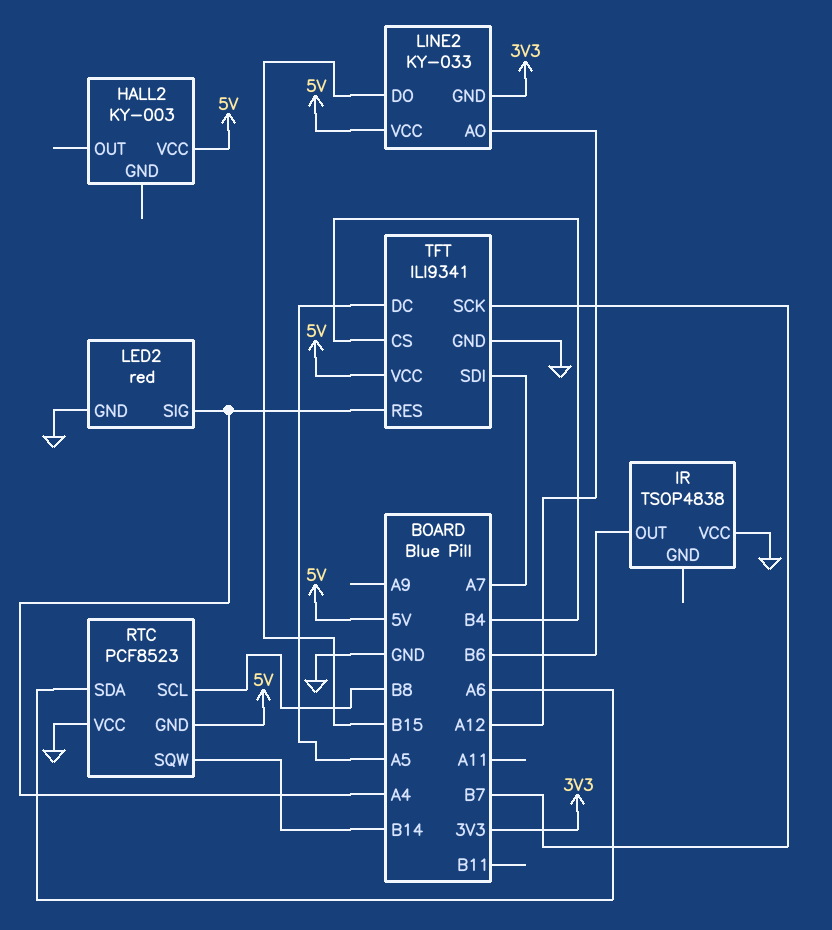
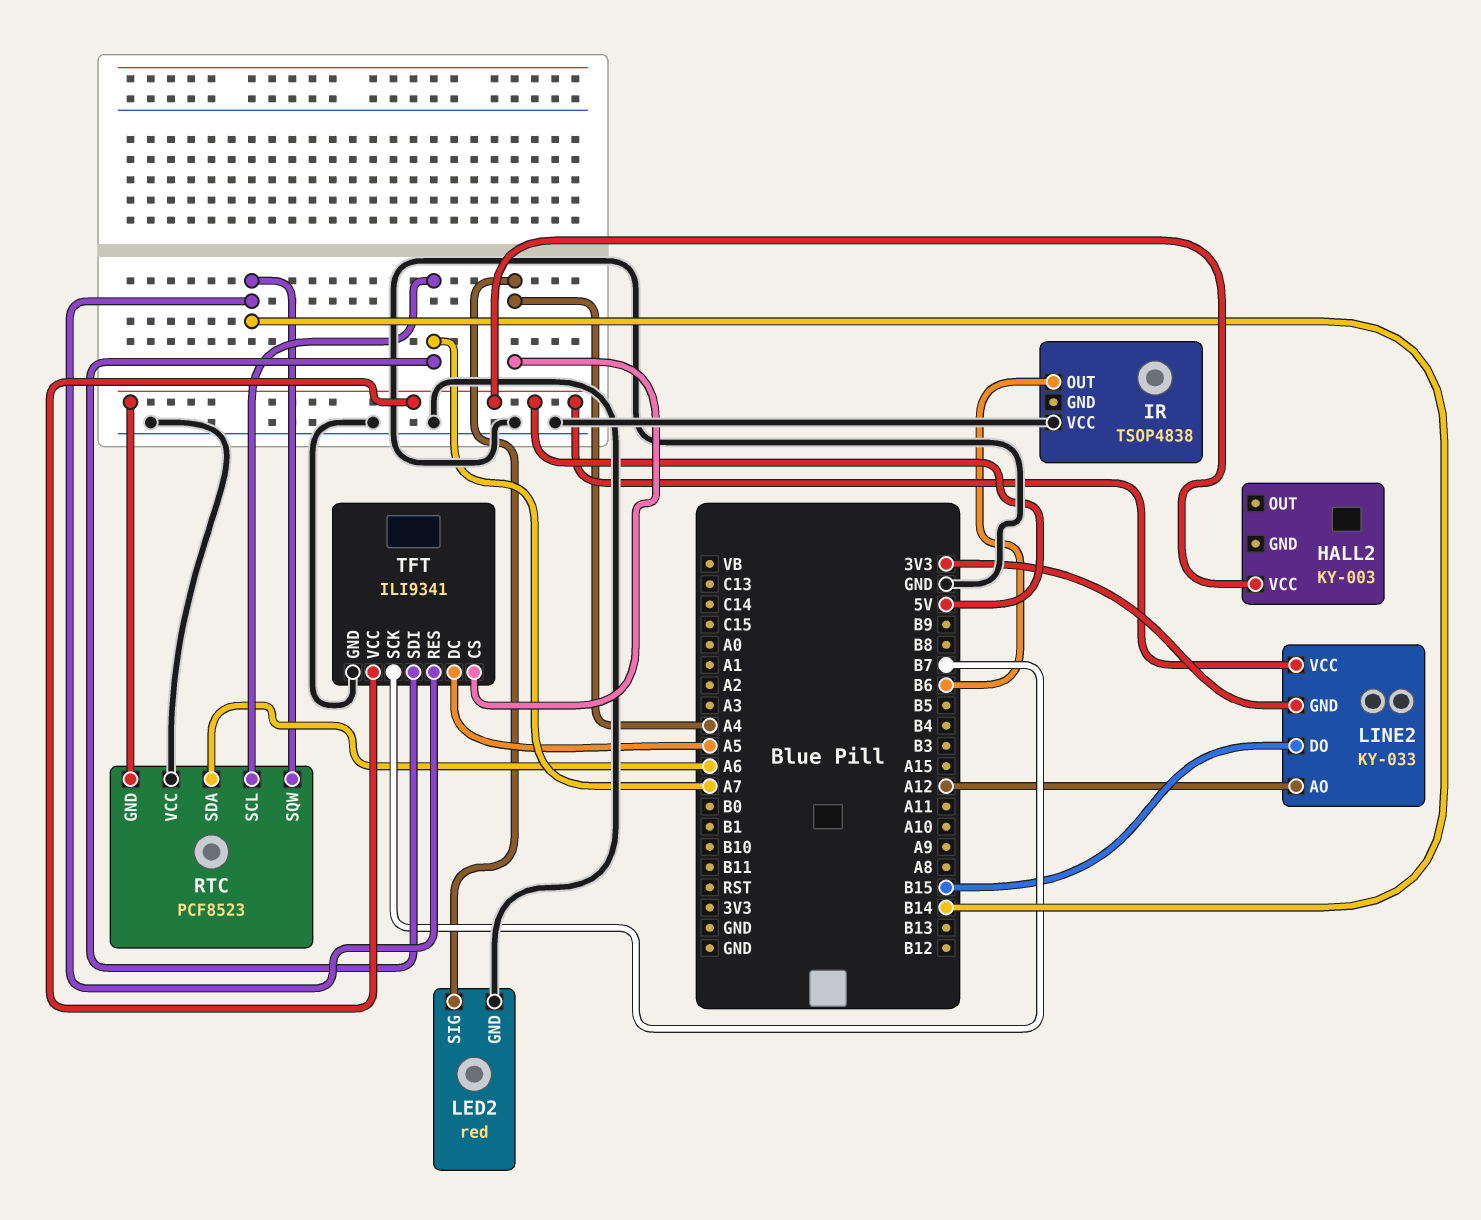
RTC pin SCL: B8 -> A7
TFT pin CS: B4 -> A4
TFT pin RES: A4 -> B14

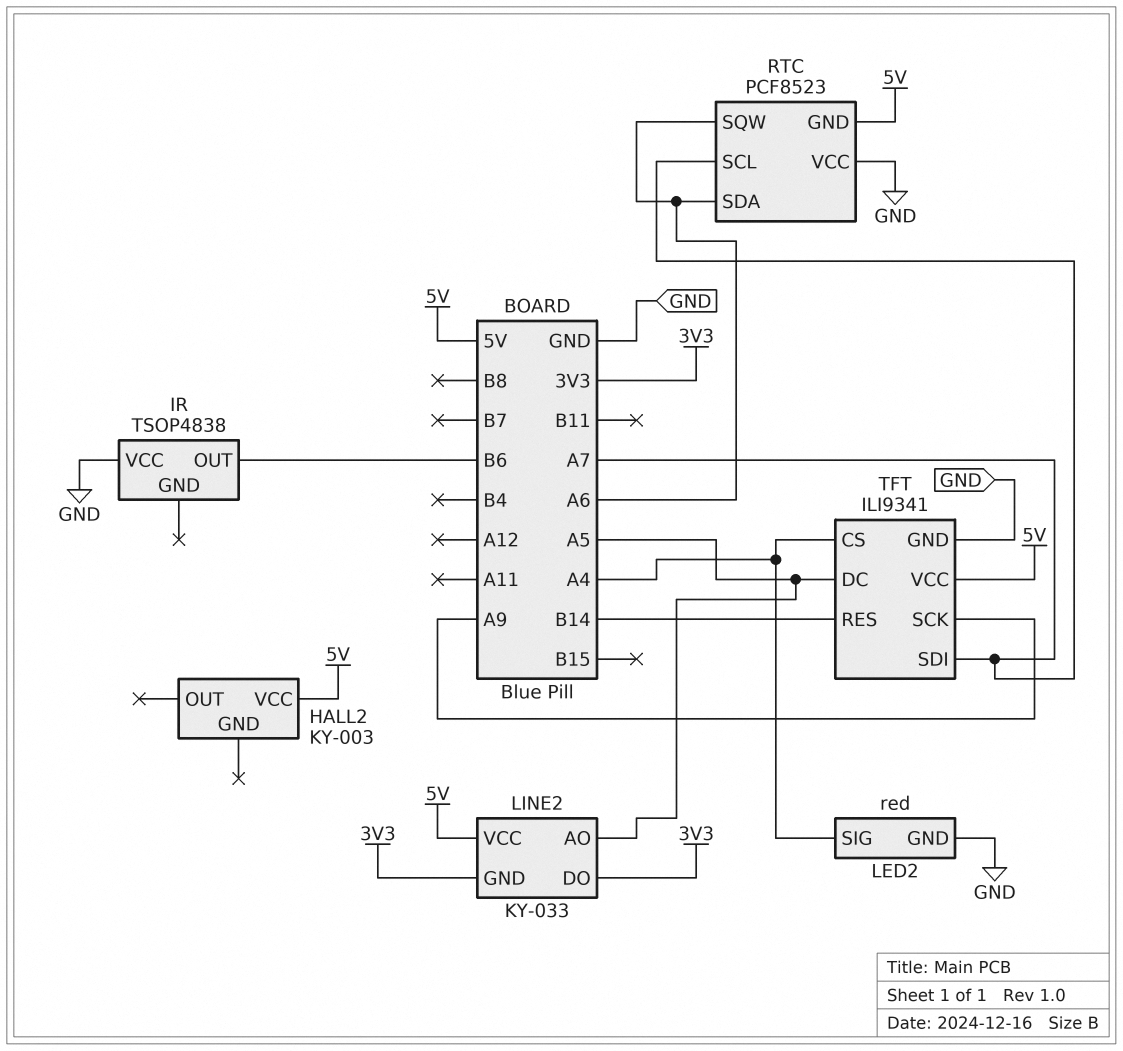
LINE2 pin AO: A12 -> A5
LINE2 pin DO: B15 -> 3V3
RTC pin SQW: B14 -> A6
TFT pin SCK: B7 -> A9

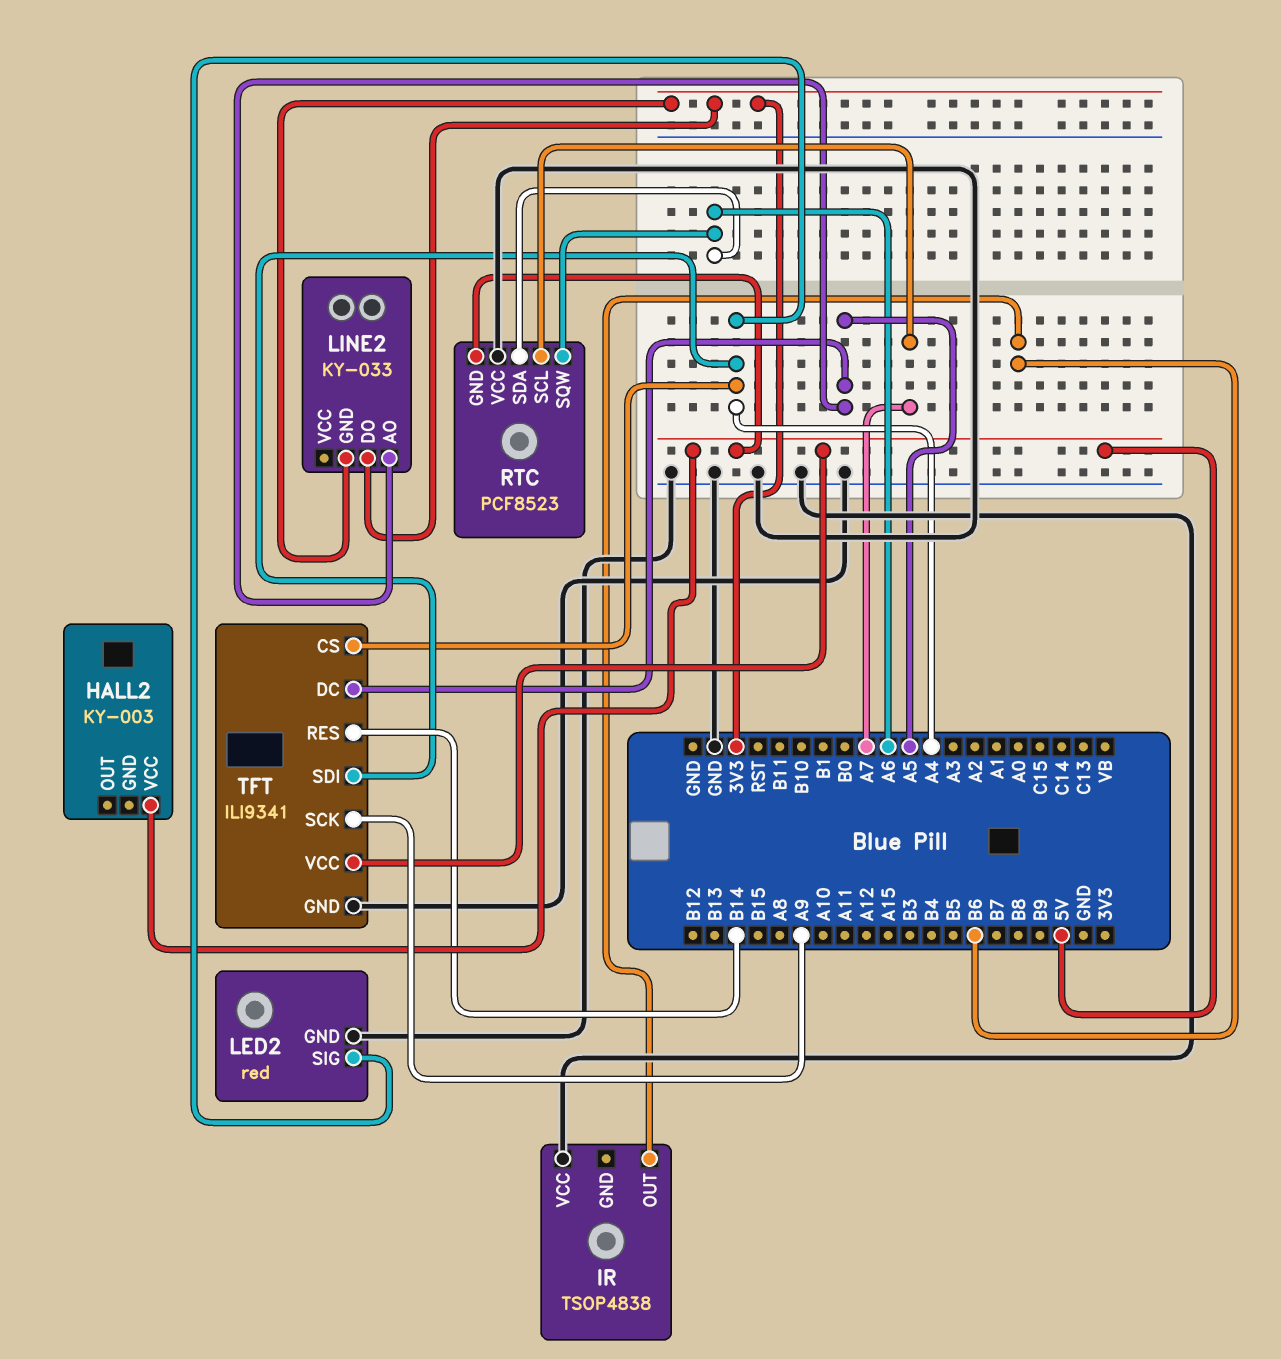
LINE2 pin VCC: 5V -> none
TFT pin SDI: A7 -> A4

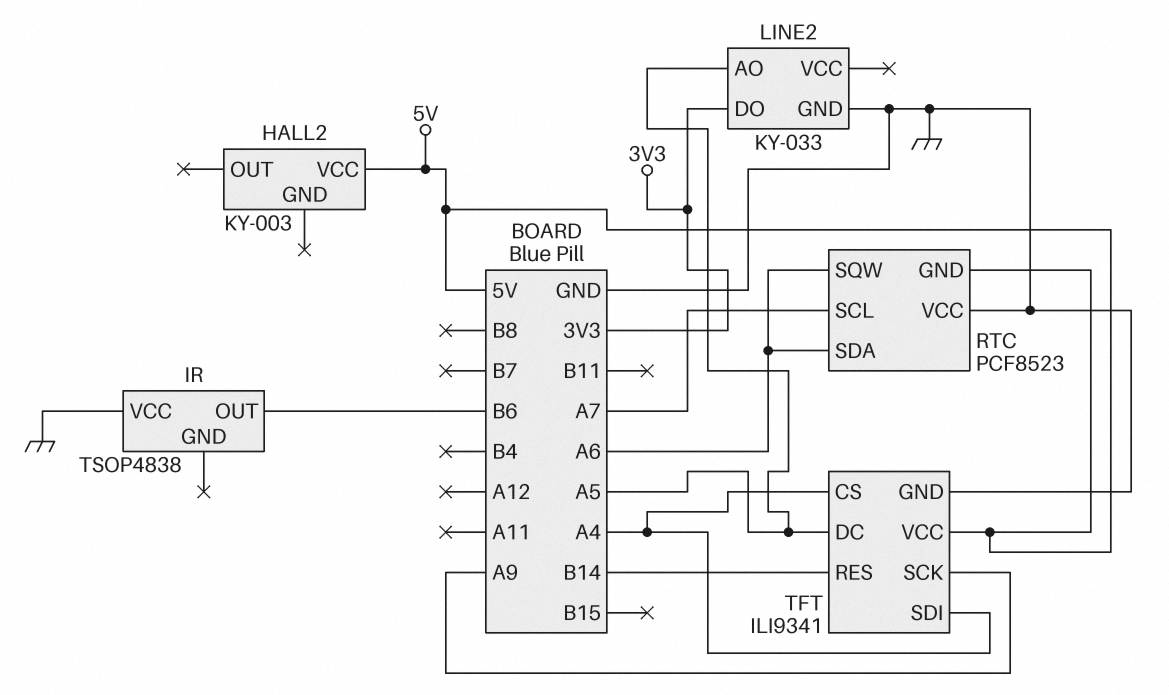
LED2: red -> none
LED2 pin GND: GND -> none
LED2 pin SIG: A4 -> none
LINE2 pin GND: 3V3 -> GND

